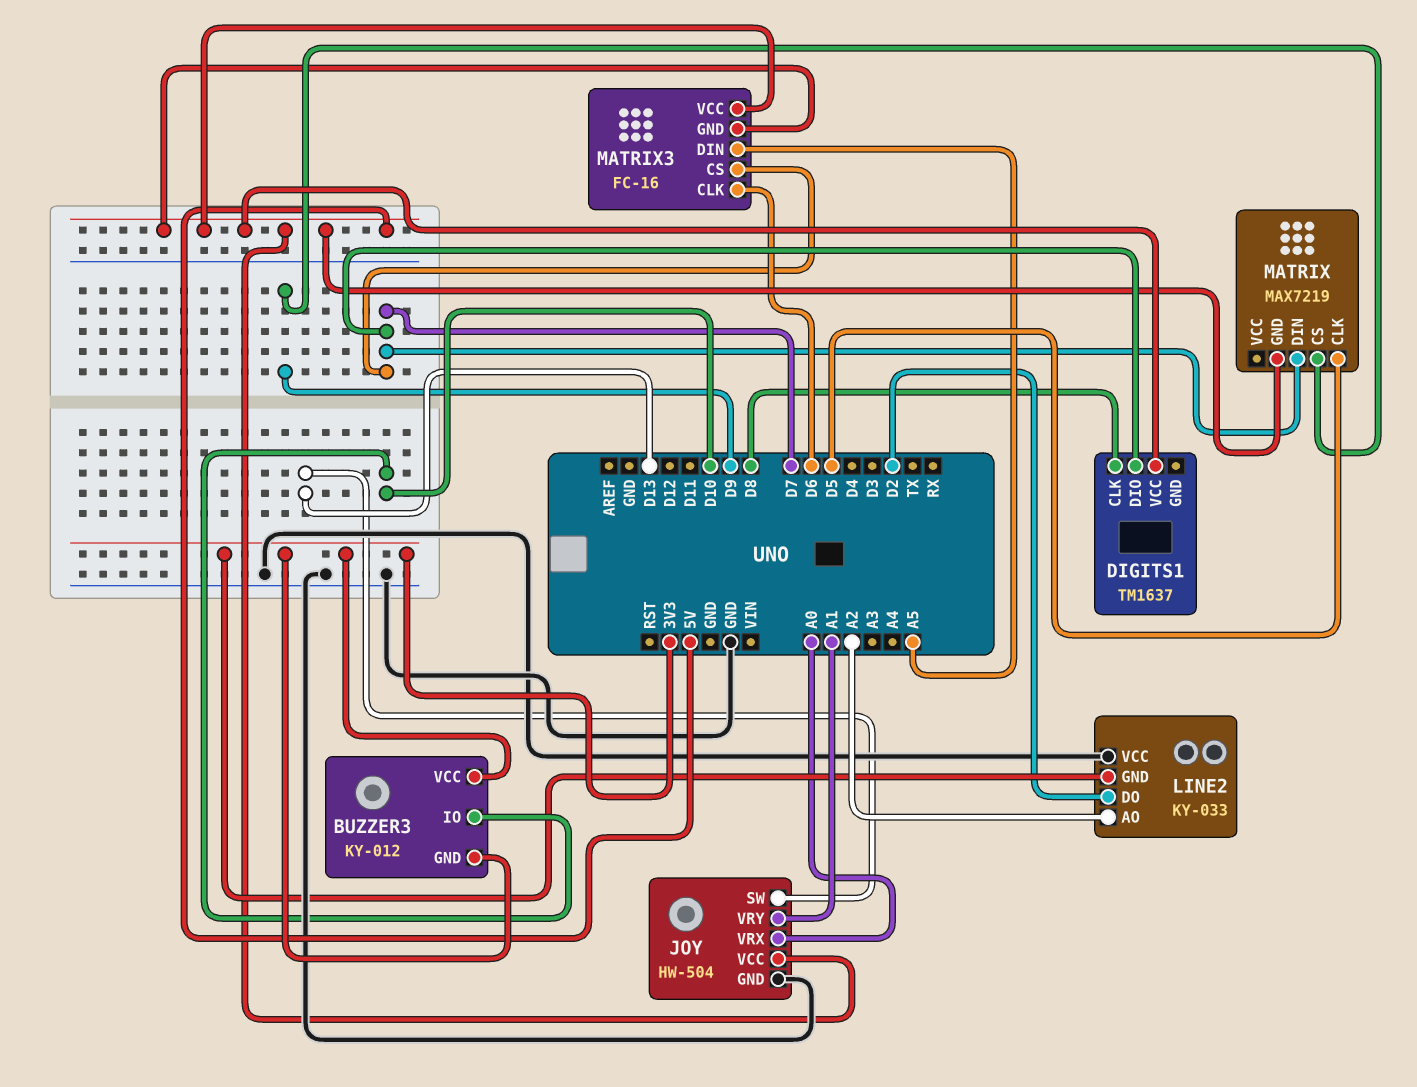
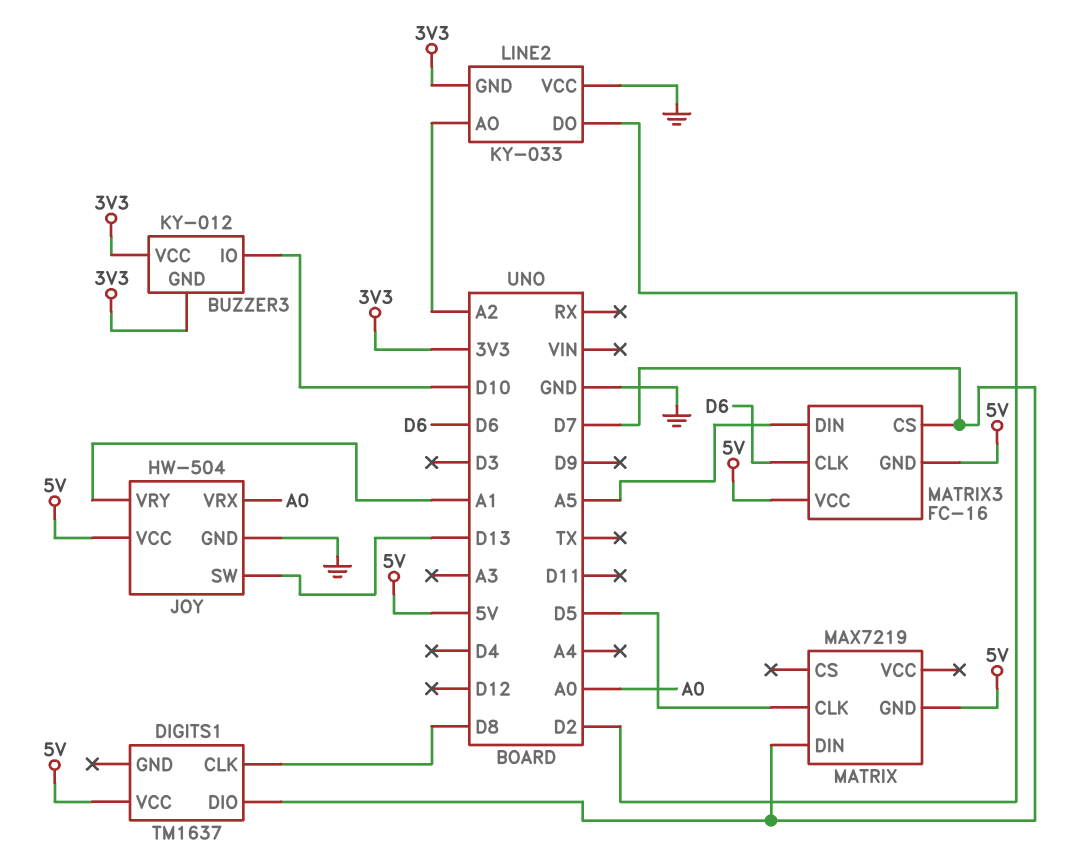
MATRIX pin CS: D9 -> none

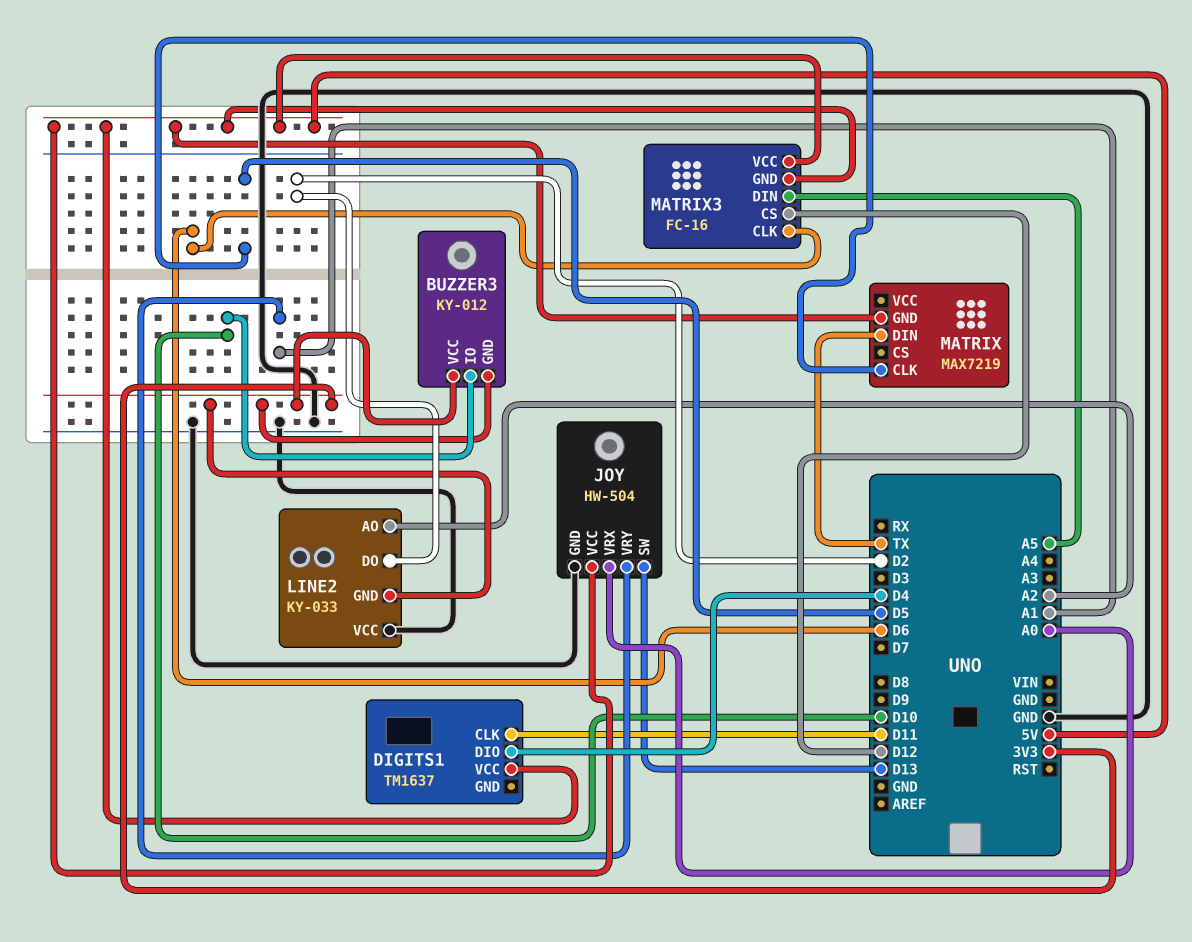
DIGITS1 pin CLK: D8 -> D11
DIGITS1 pin DIO: D7 -> D4
MATRIX pin DIN: D7 -> TX
MATRIX3 pin CS: D7 -> D12

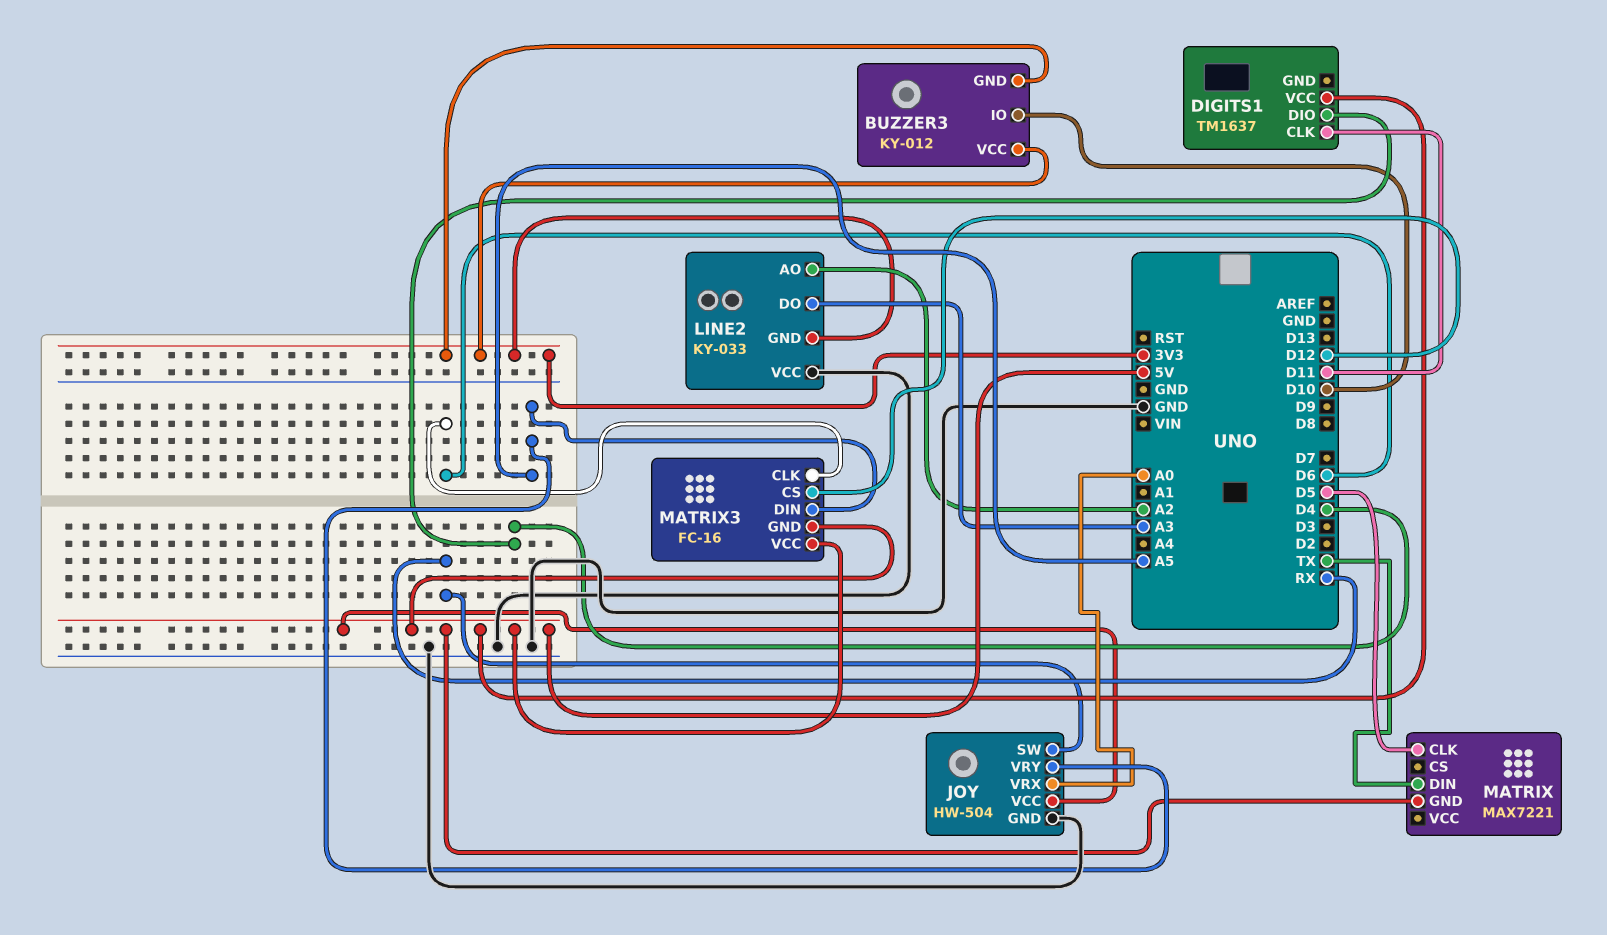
JOY pin SW: D13 -> RX
JOY pin VRY: A1 -> A5
LINE2 pin DO: D2 -> A3
MATRIX: MAX7219 -> MAX7221

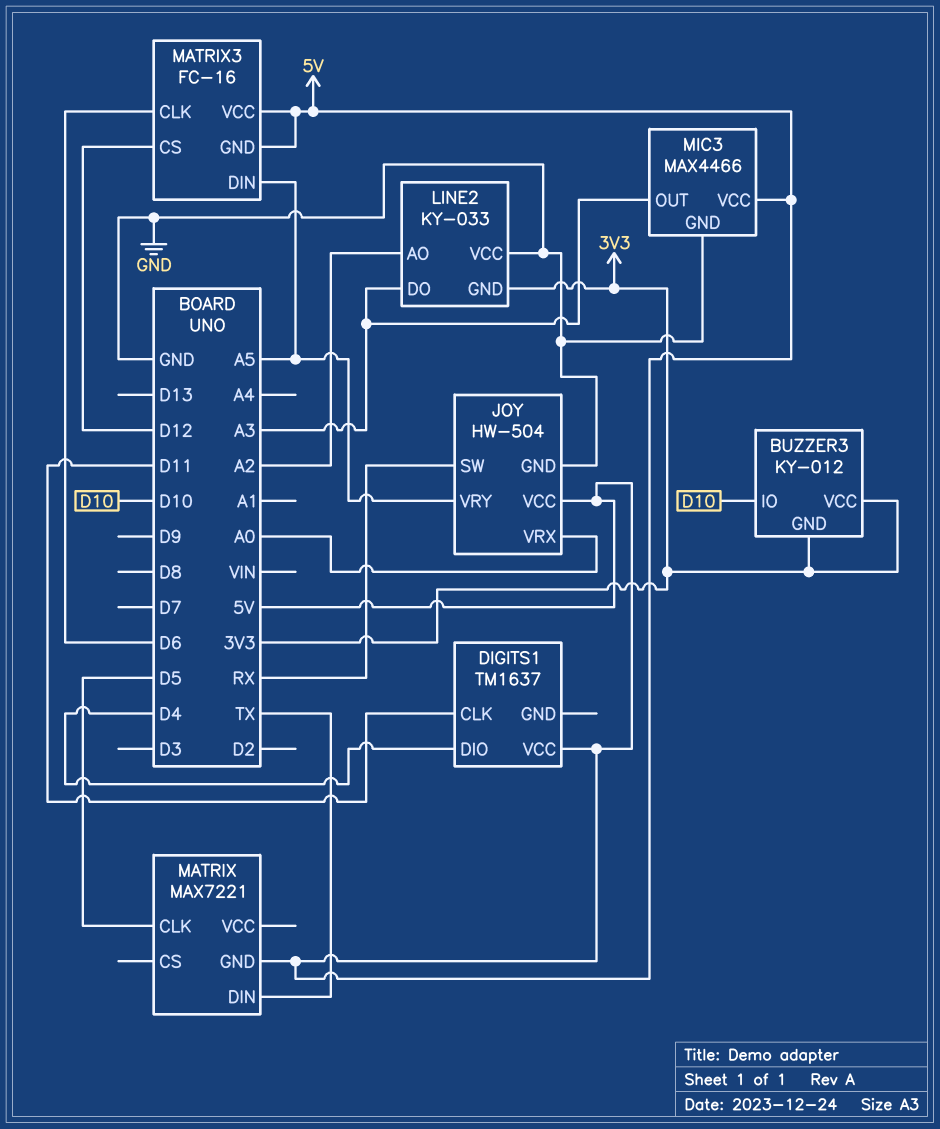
MIC3: none -> MAX4466
MIC3 pin GND: none -> GND
MIC3 pin OUT: none -> A3
MIC3 pin VCC: none -> 5V

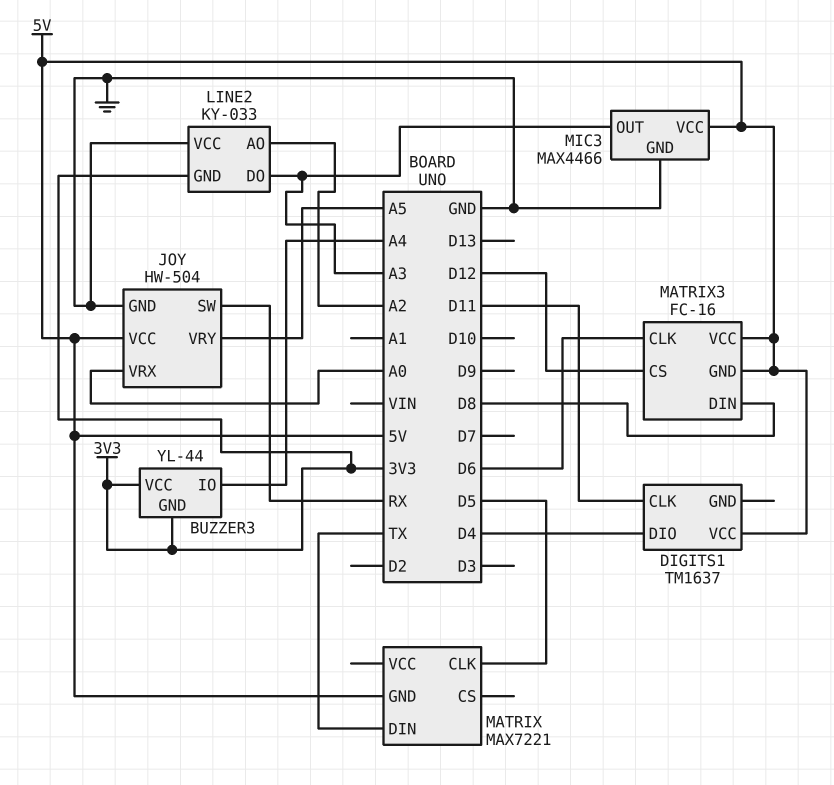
BUZZER3: KY-012 -> YL-44
BUZZER3 pin IO: D10 -> A4
MATRIX3 pin DIN: A5 -> D8

